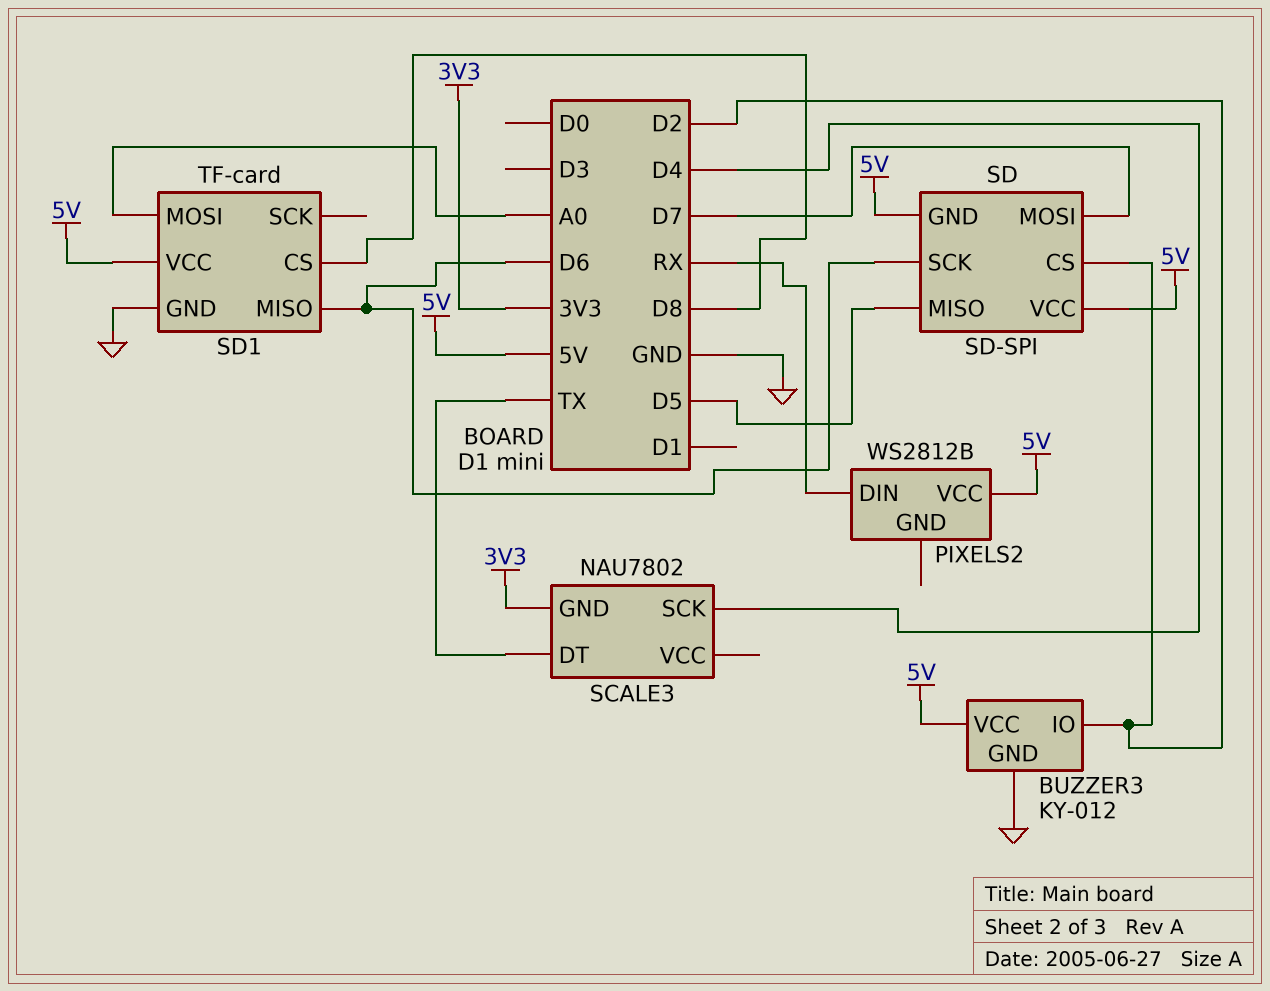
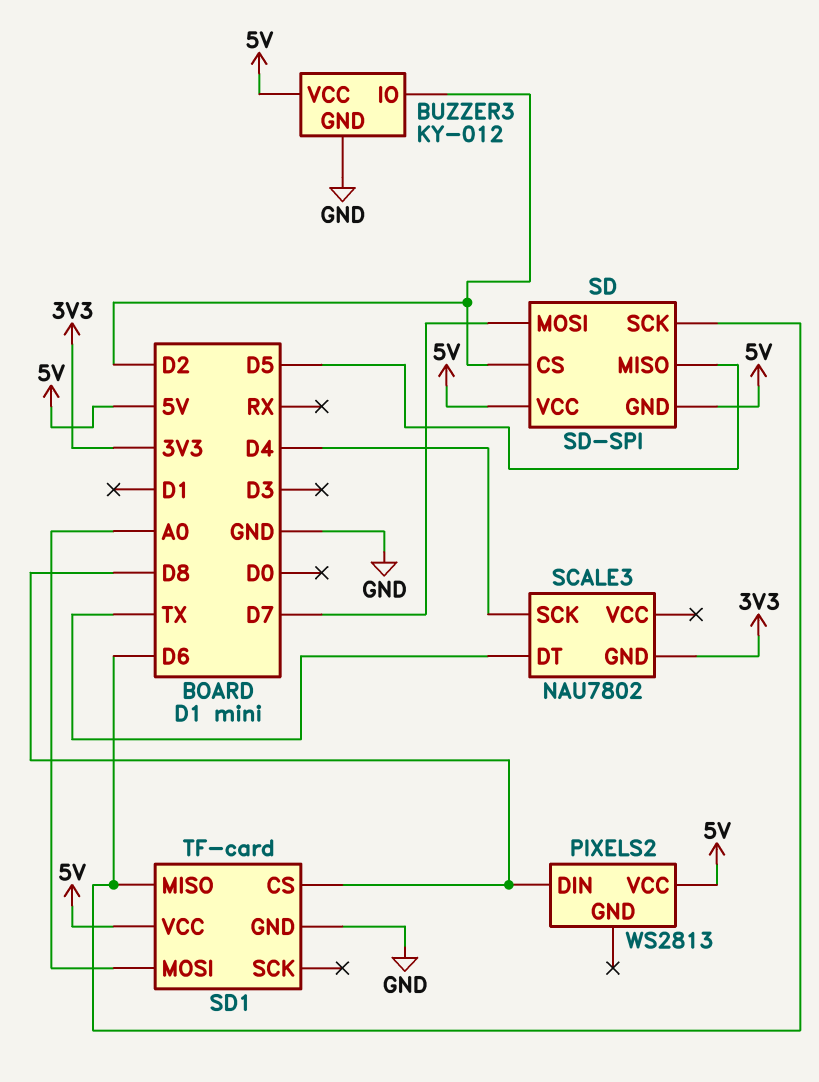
PIXELS2: WS2812B -> WS2813
PIXELS2 pin DIN: RX -> D8

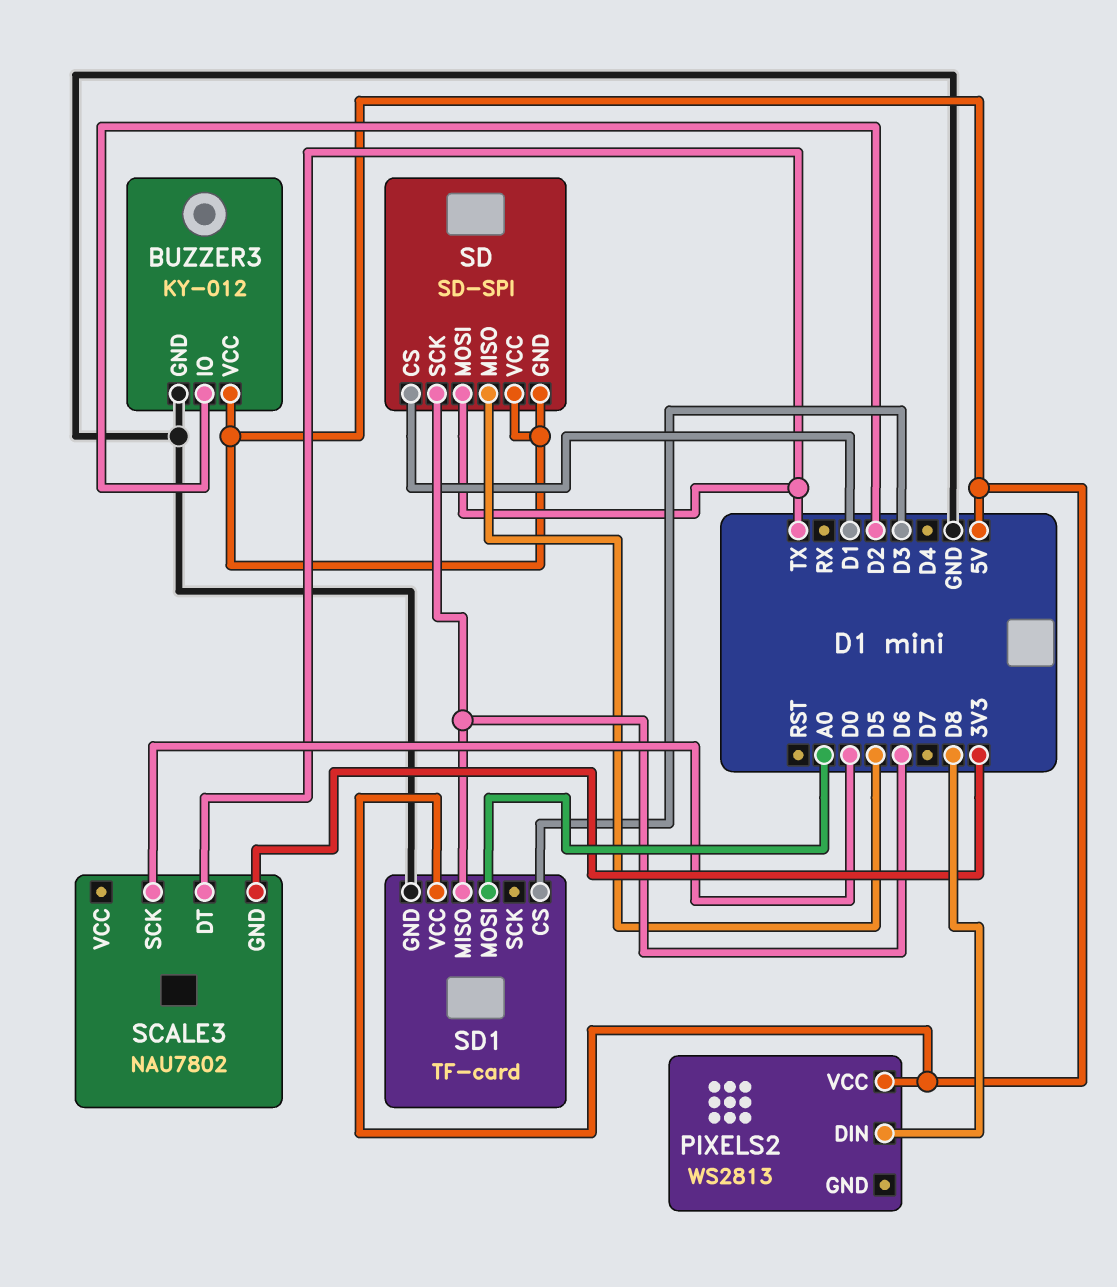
SCALE3 pin SCK: D4 -> D0
SD pin CS: D2 -> D1
SD pin MOSI: D7 -> TX
SD1 pin CS: D8 -> D3

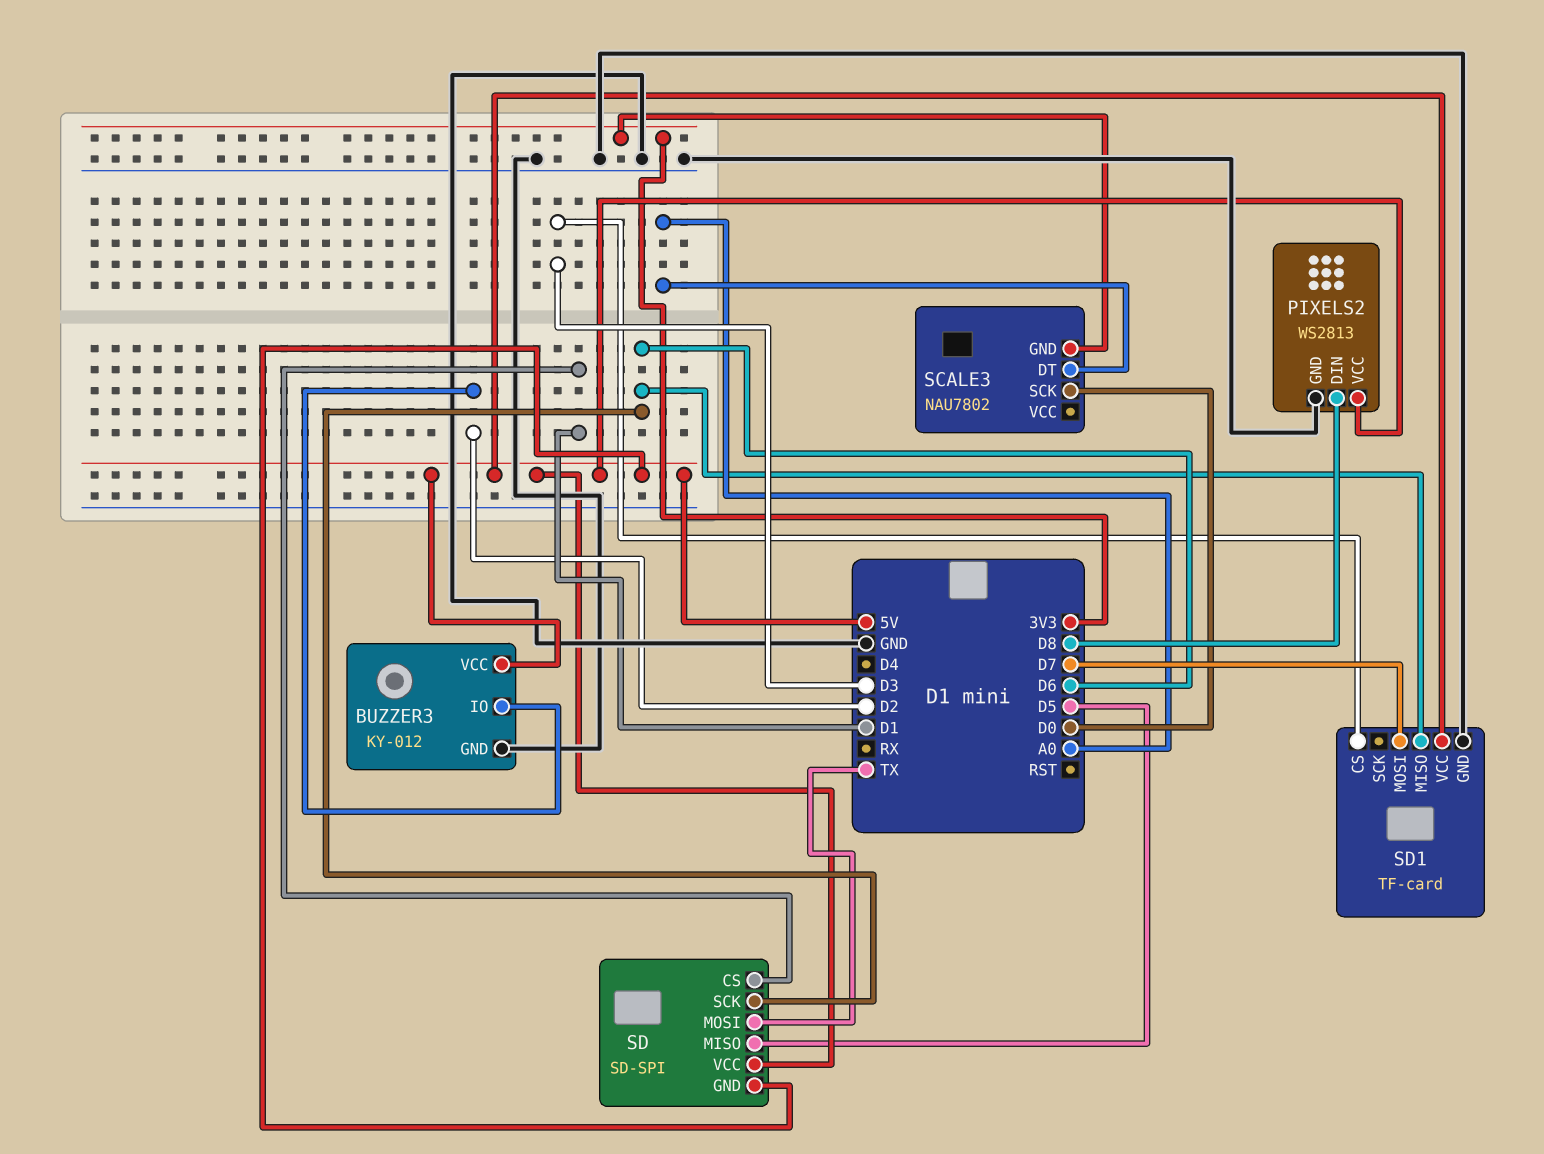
PIXELS2 pin GND: none -> GND
SCALE3 pin DT: TX -> A0
SD1 pin MOSI: A0 -> D7

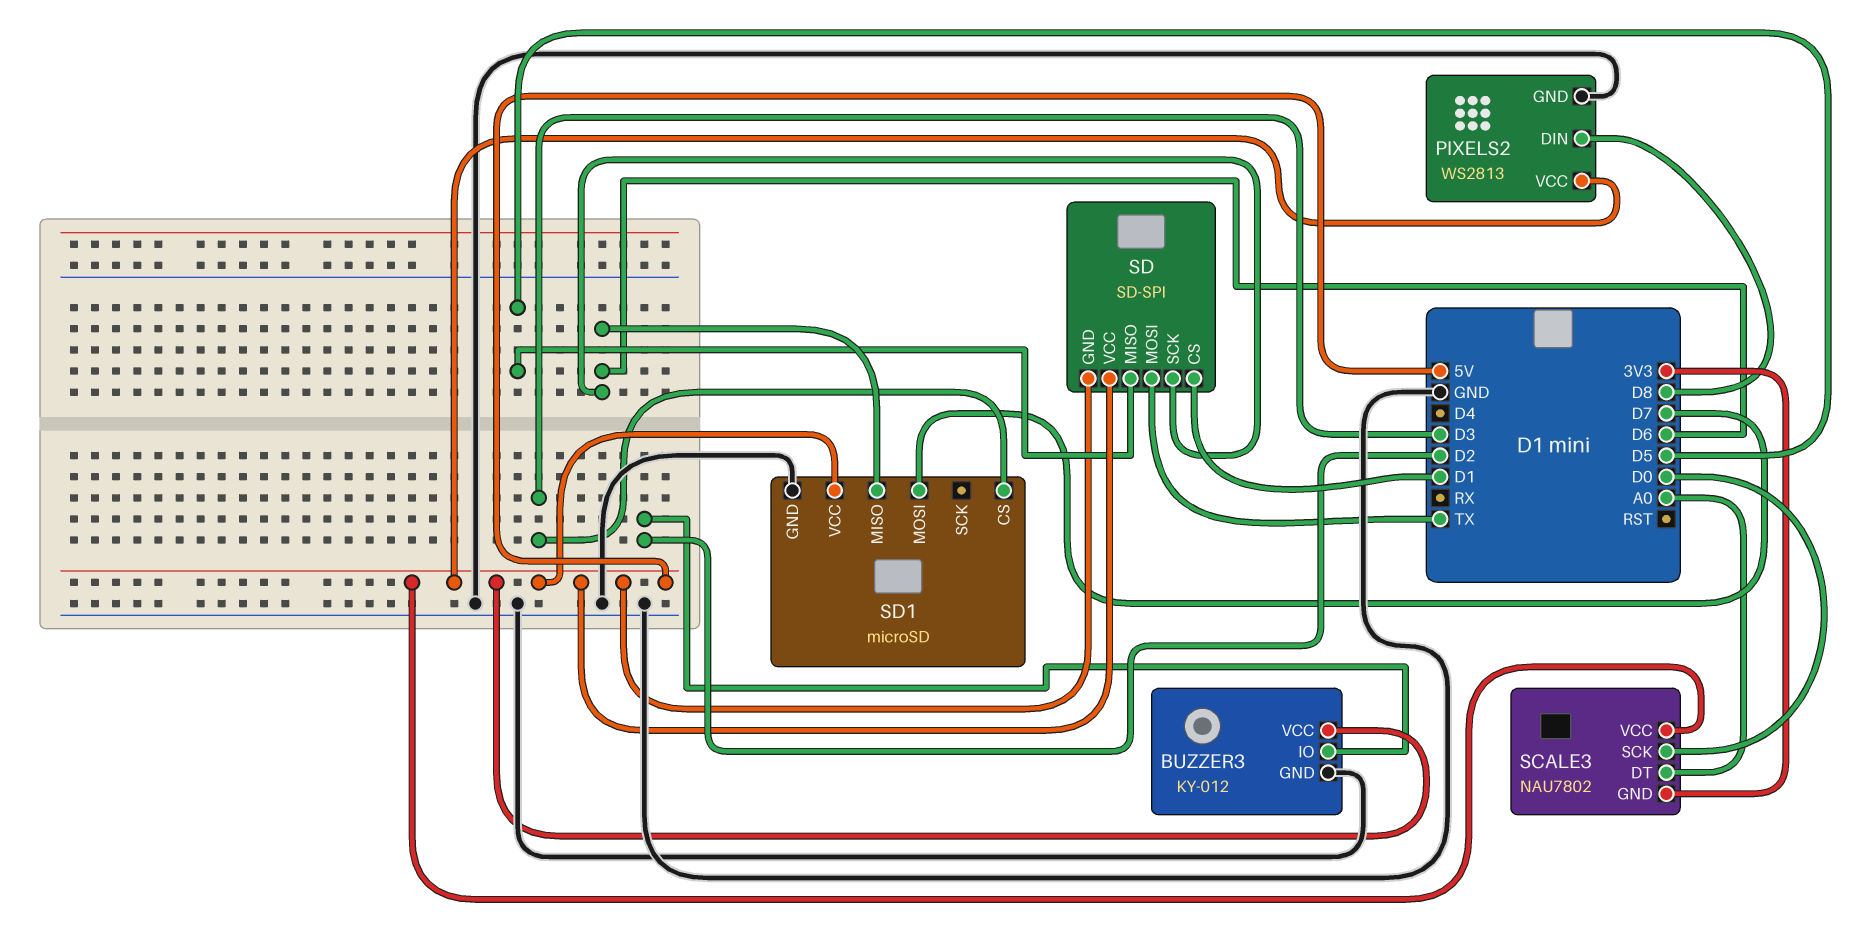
SCALE3 pin VCC: none -> 5V
SD1: TF-card -> microSD

